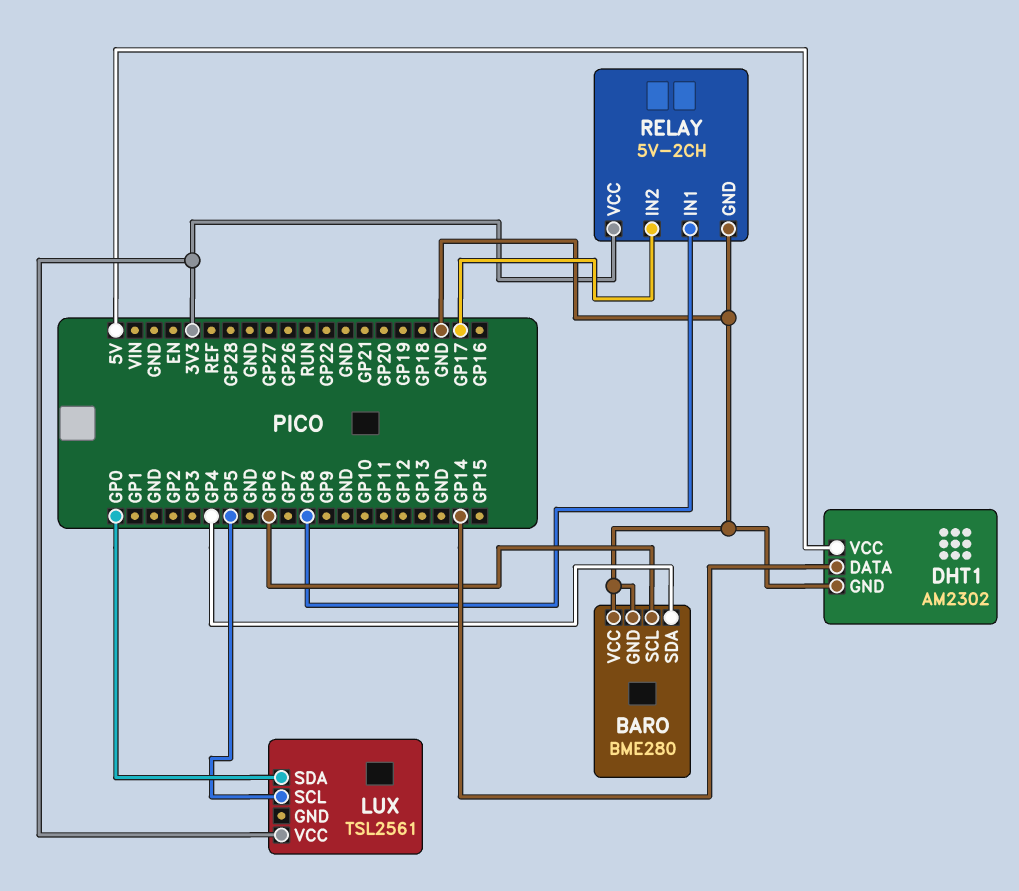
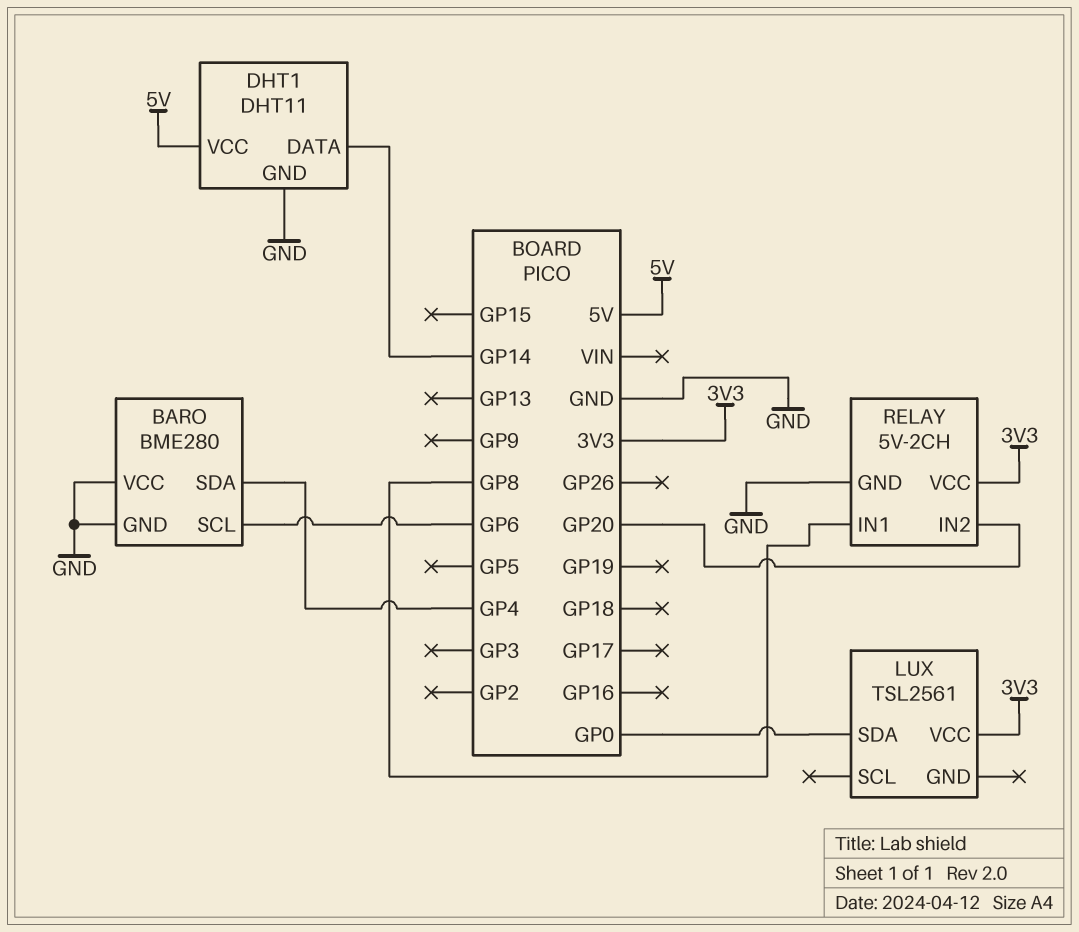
DHT1: AM2302 -> DHT11
LUX pin SCL: GP5 -> none
RELAY pin IN2: GP17 -> GP20

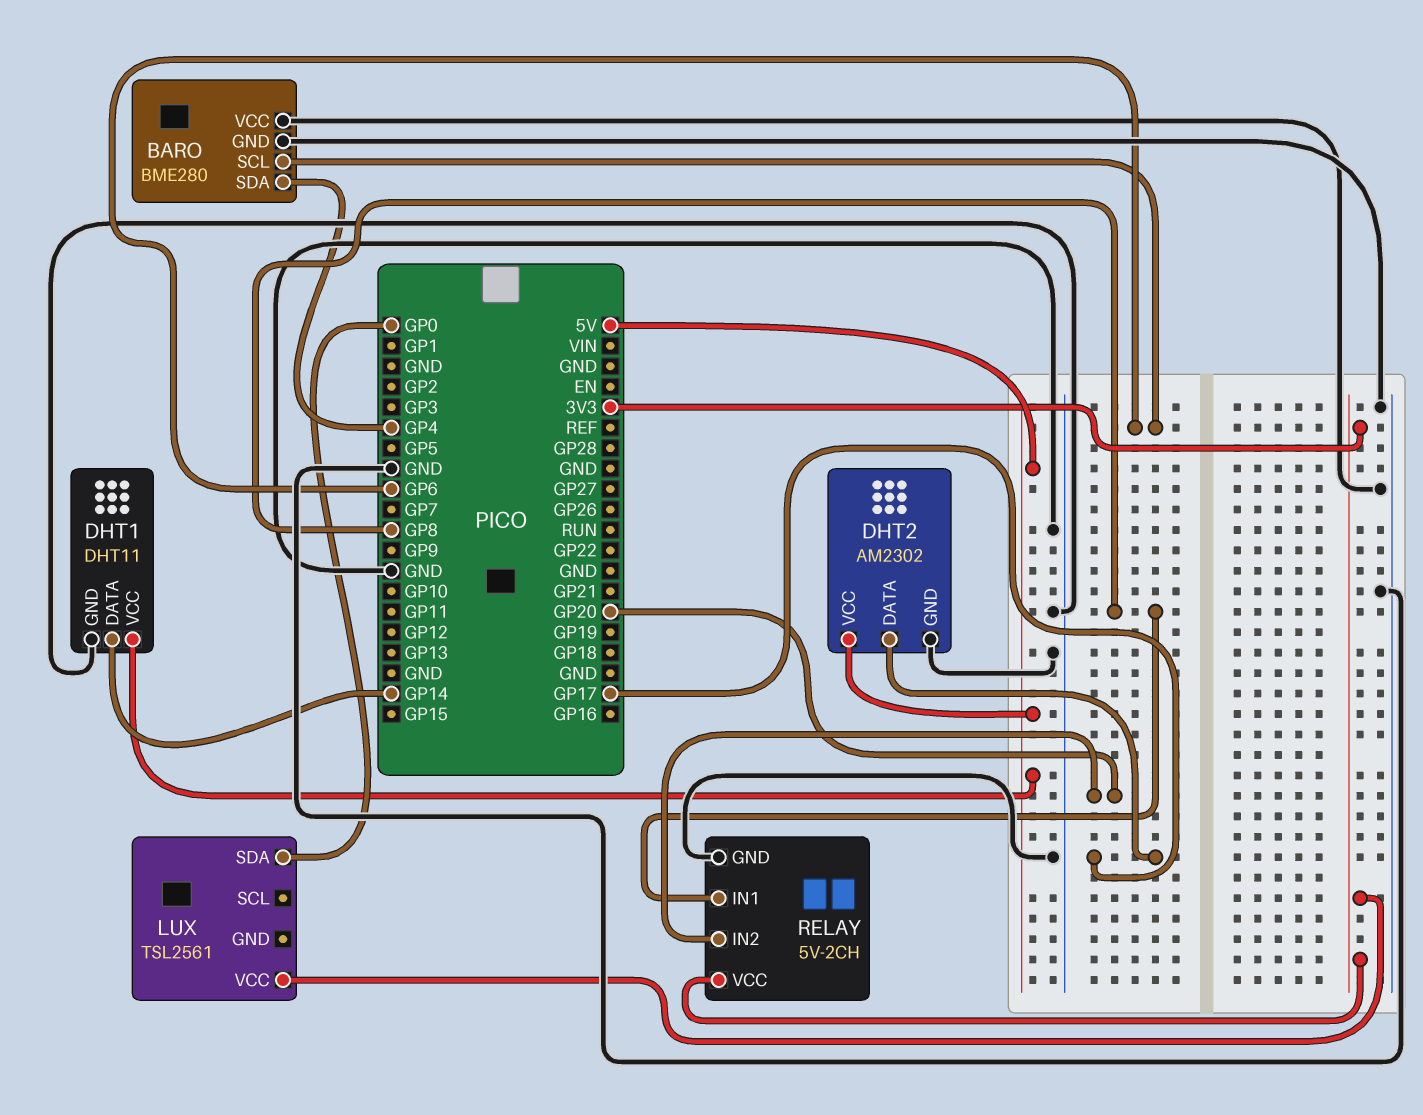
DHT2: none -> AM2302
DHT2 pin DATA: none -> GP17
DHT2 pin GND: none -> GND
DHT2 pin VCC: none -> 5V

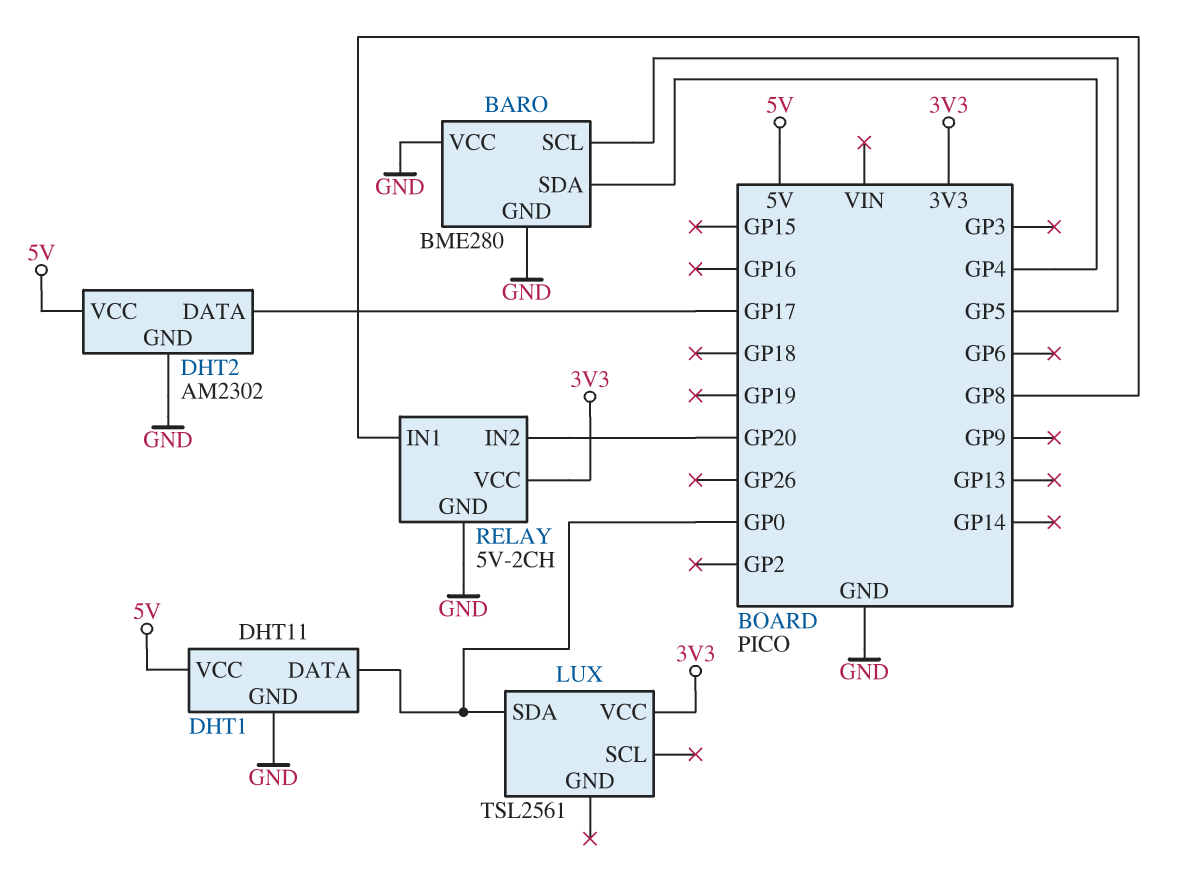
BARO pin SCL: GP6 -> GP5
DHT1 pin DATA: GP14 -> GP0

